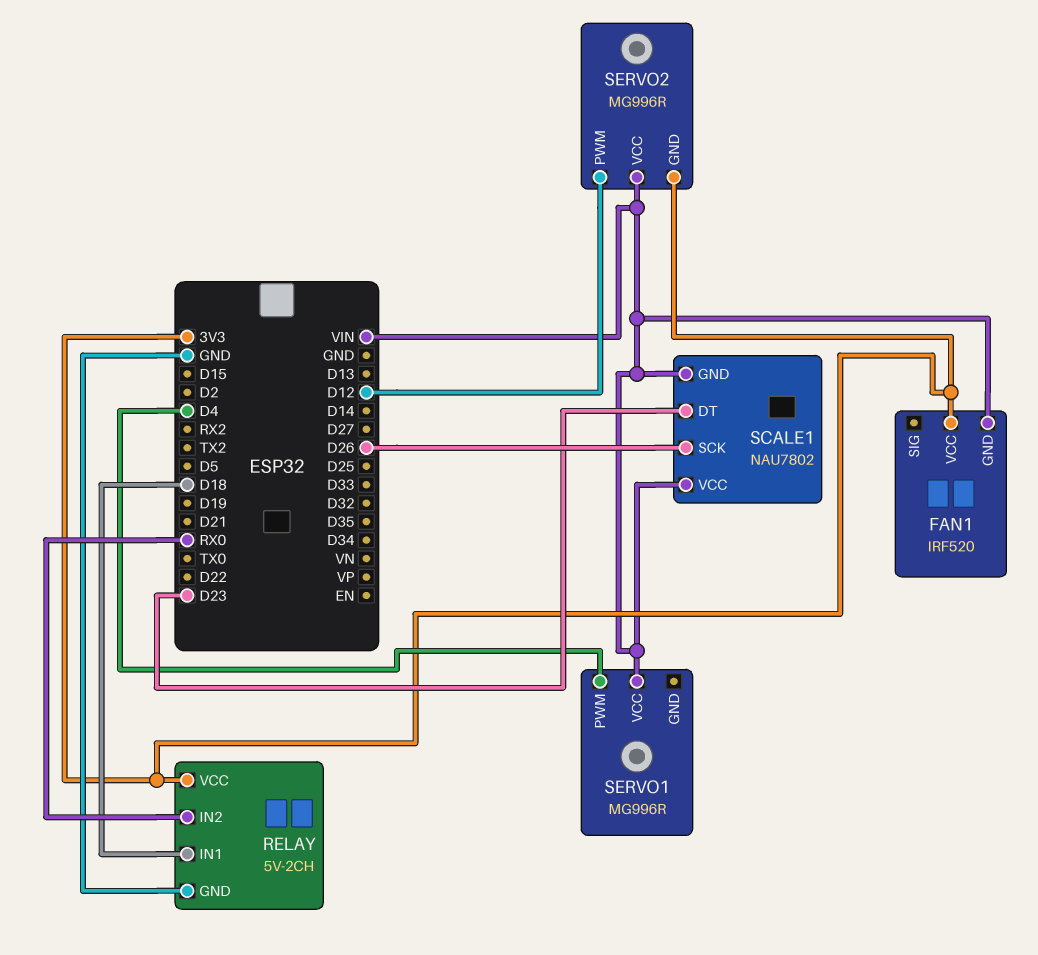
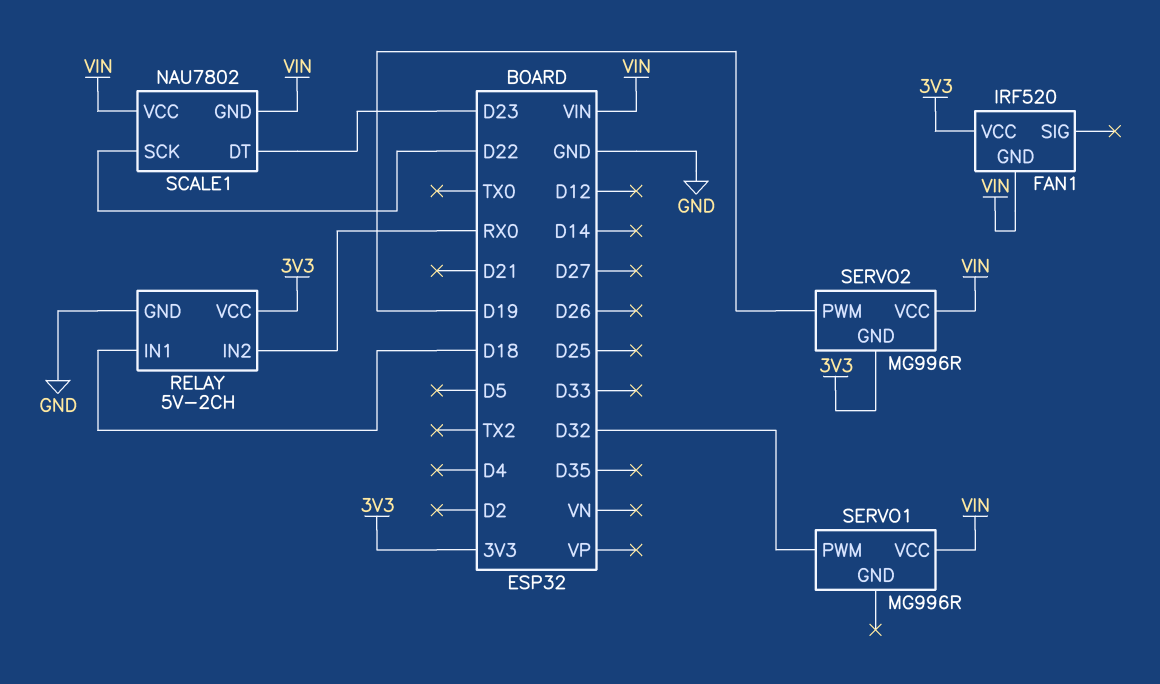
SCALE1 pin SCK: D26 -> D22
SERVO1 pin PWM: D4 -> D32
SERVO2 pin PWM: D12 -> D19

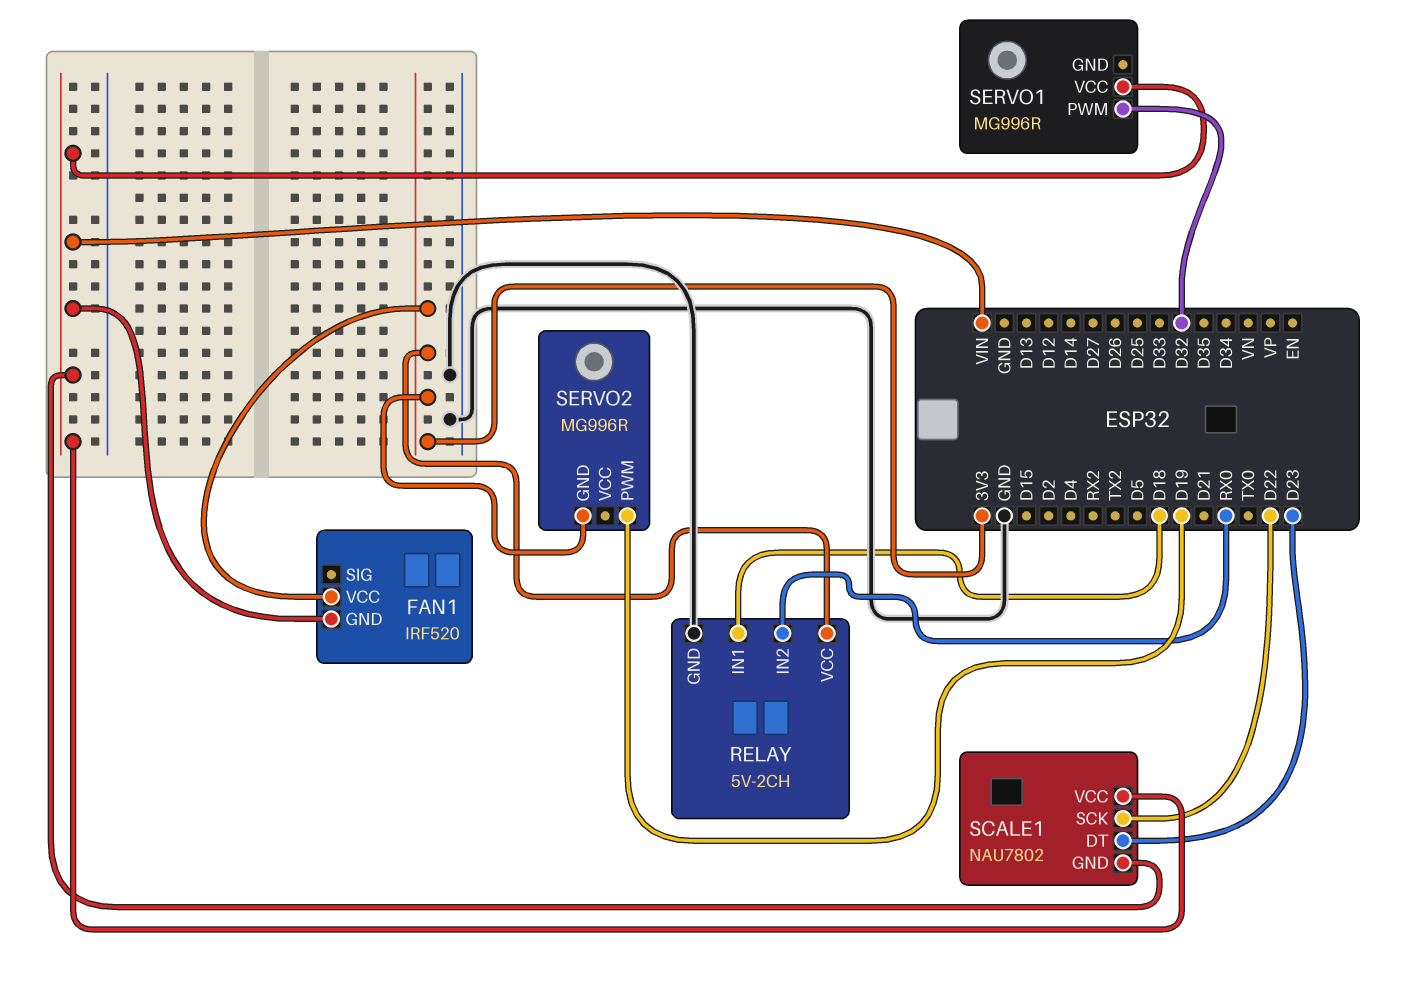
SERVO2 pin VCC: VIN -> none

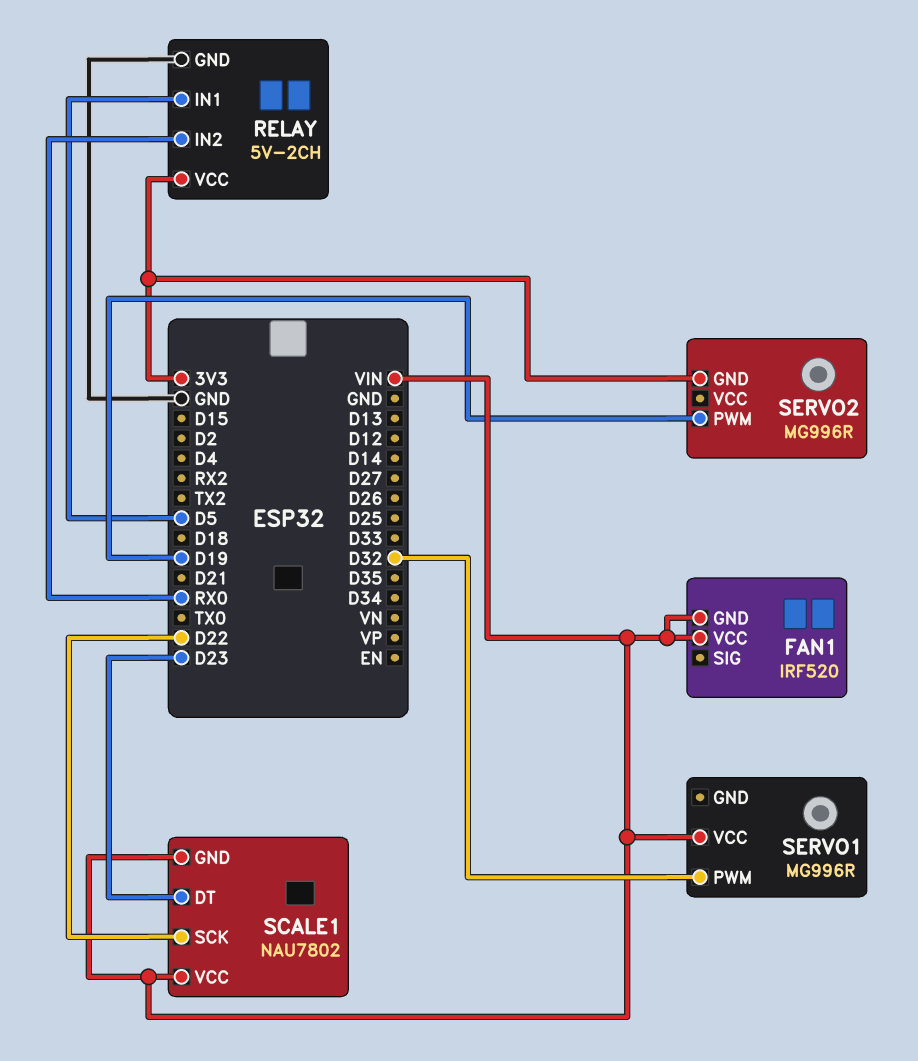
FAN1 pin VCC: 3V3 -> VIN
RELAY pin IN1: D18 -> D5

